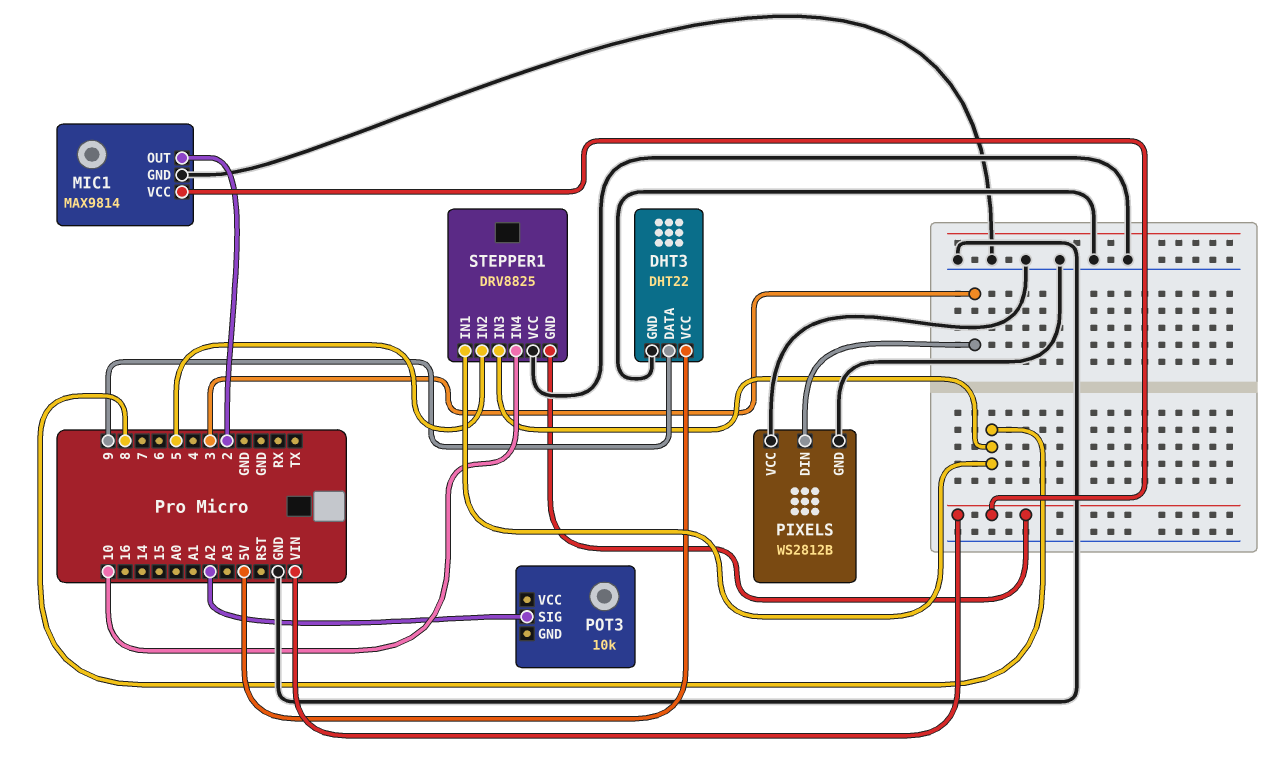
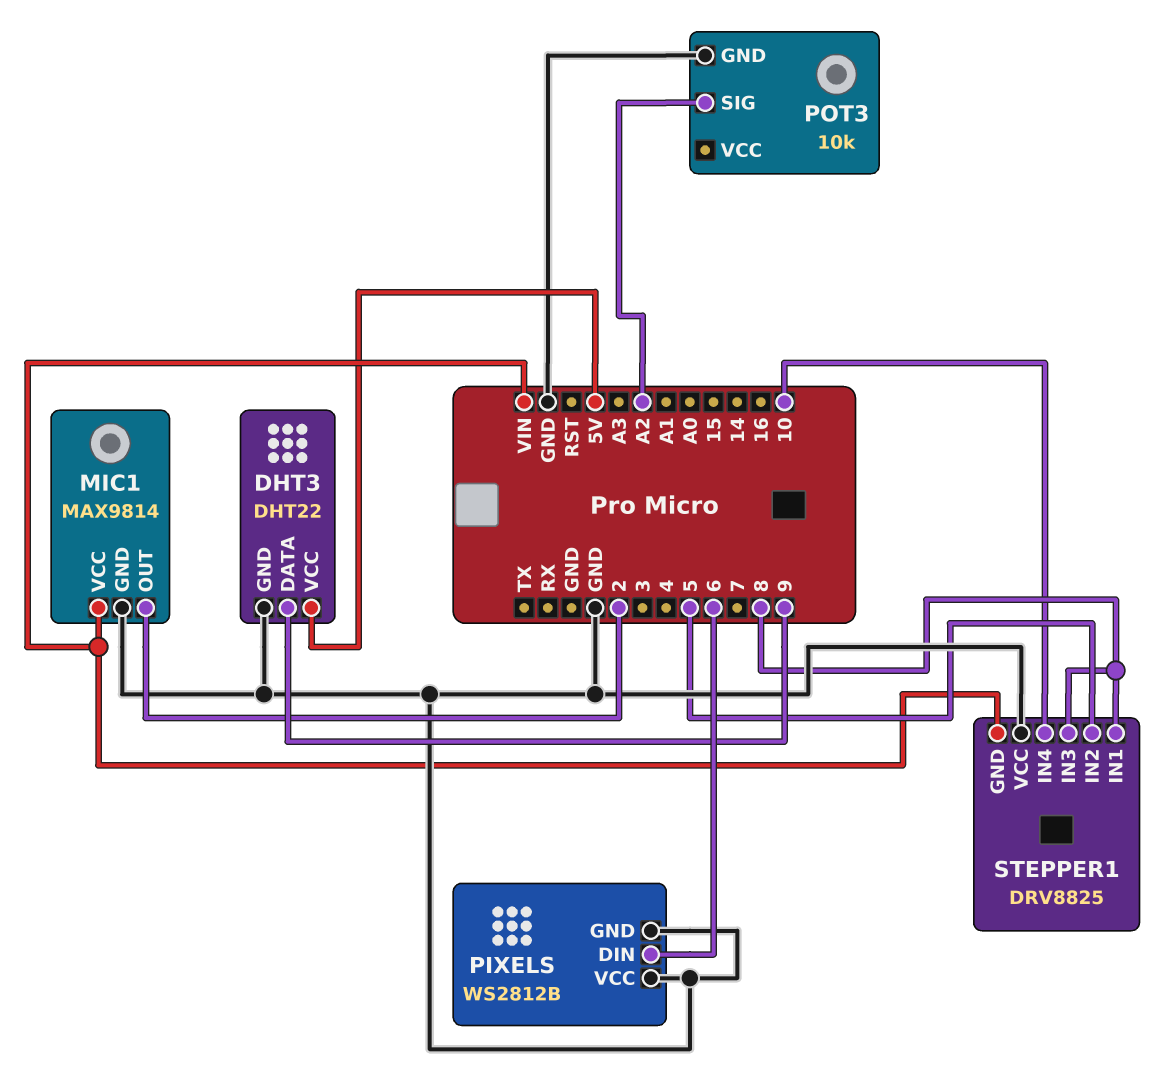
PIXELS pin DIN: 3 -> 6
POT3 pin GND: none -> GND

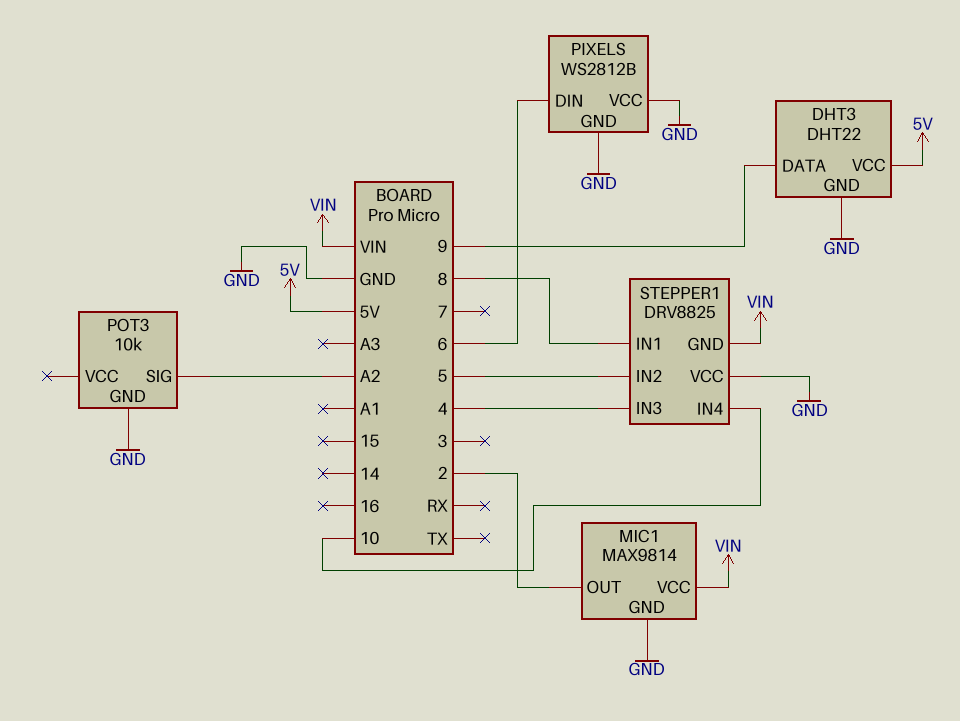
STEPPER1 pin IN3: 8 -> 4

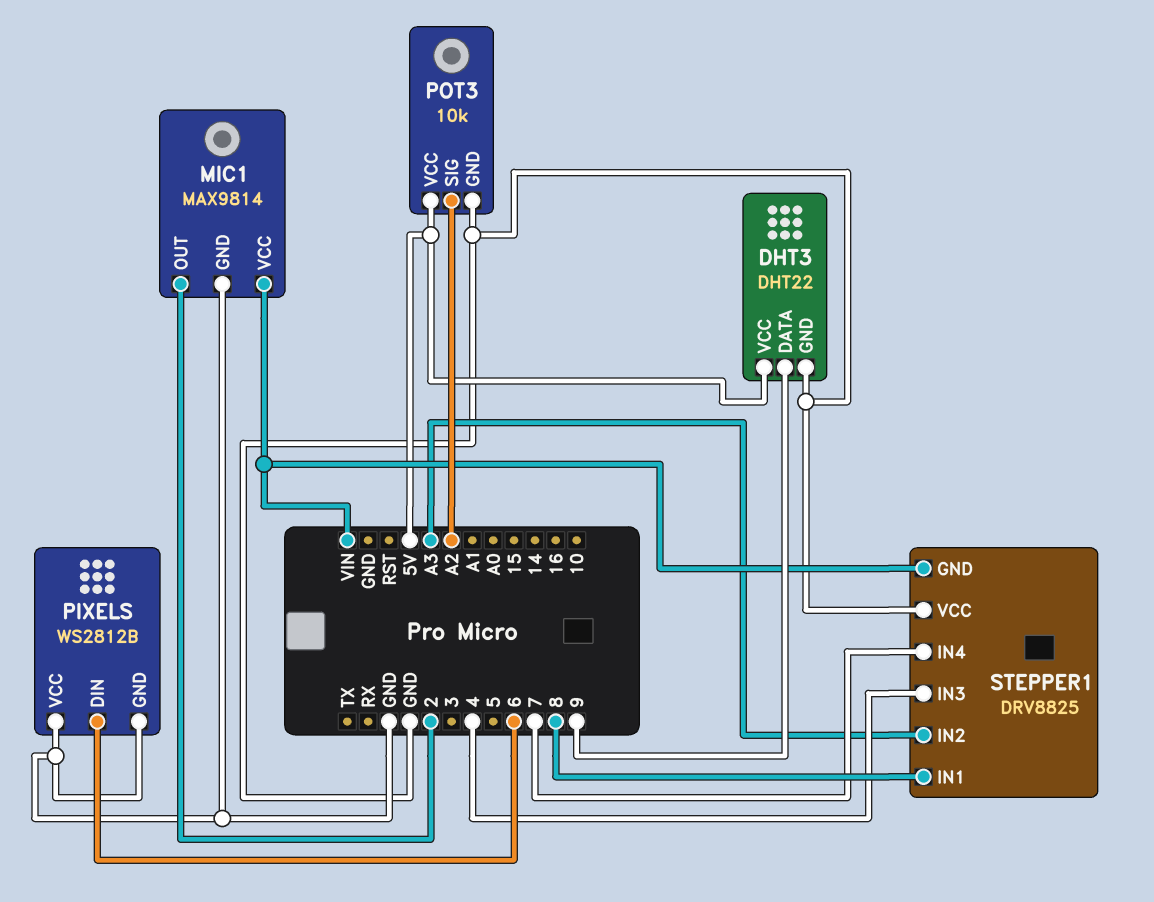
POT3 pin VCC: none -> 5V
STEPPER1 pin IN2: 5 -> A3
STEPPER1 pin IN4: 10 -> 7

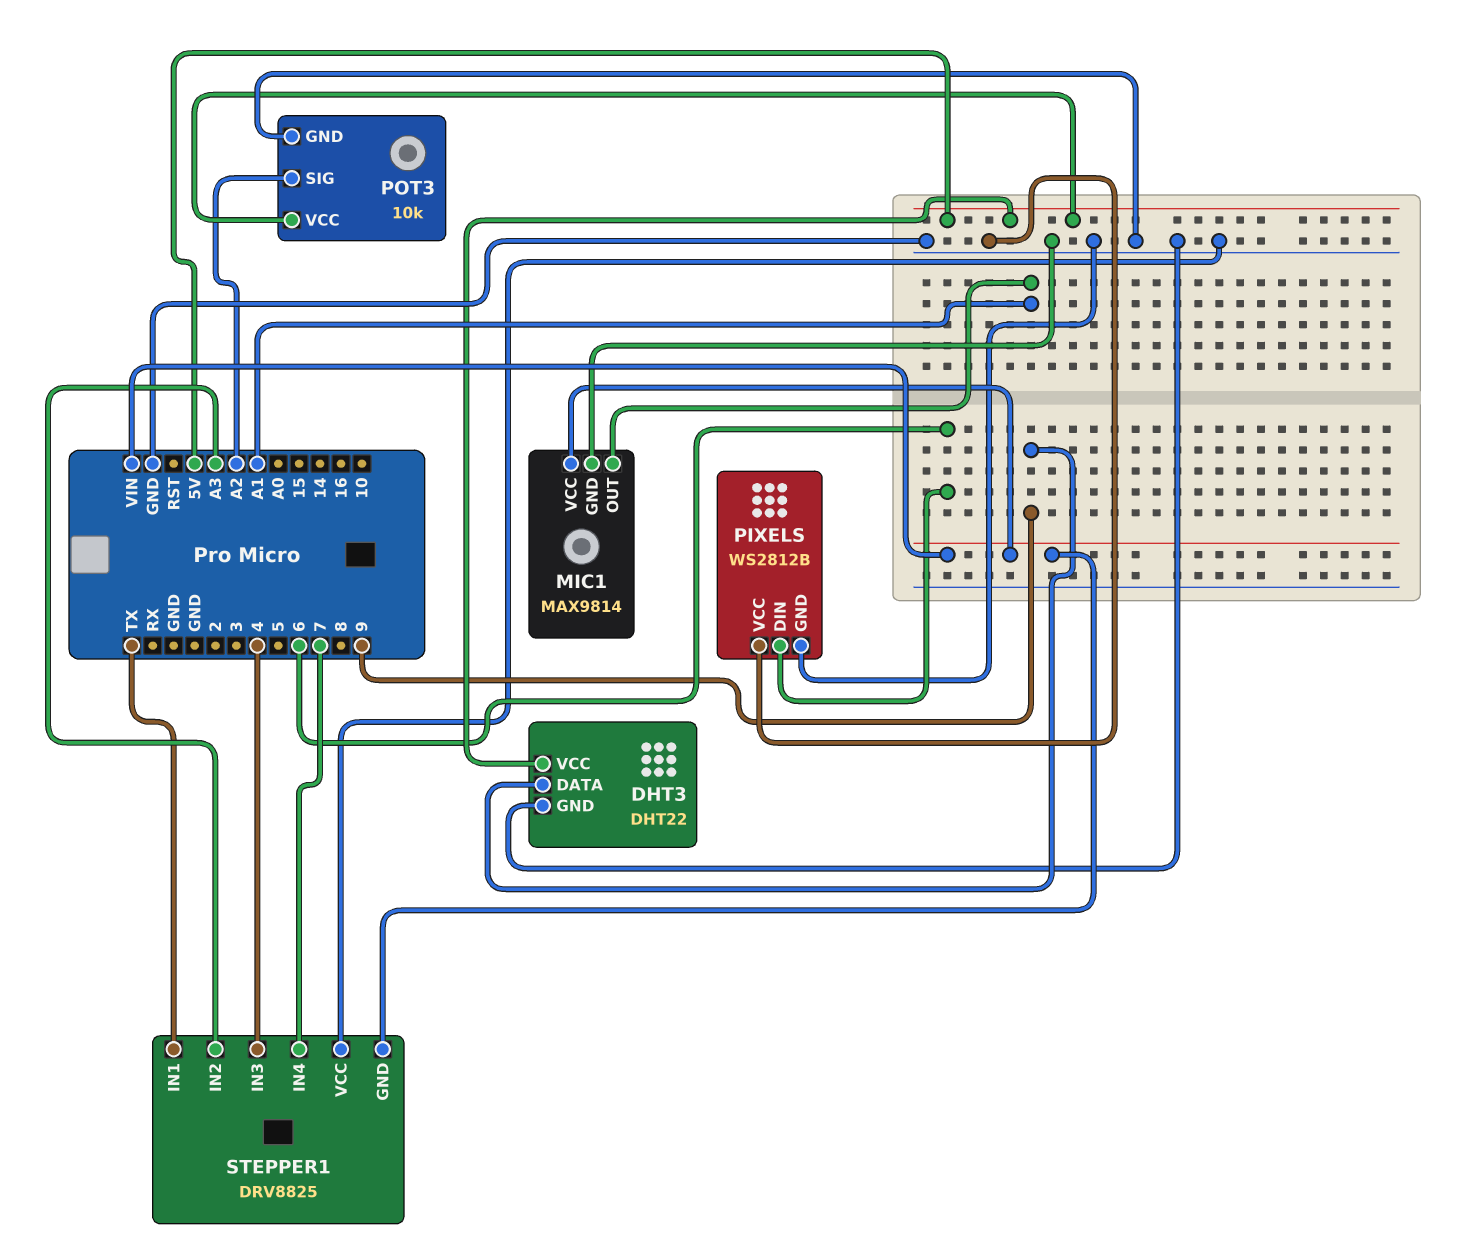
MIC1 pin OUT: 2 -> A1
STEPPER1 pin IN1: 8 -> TX

